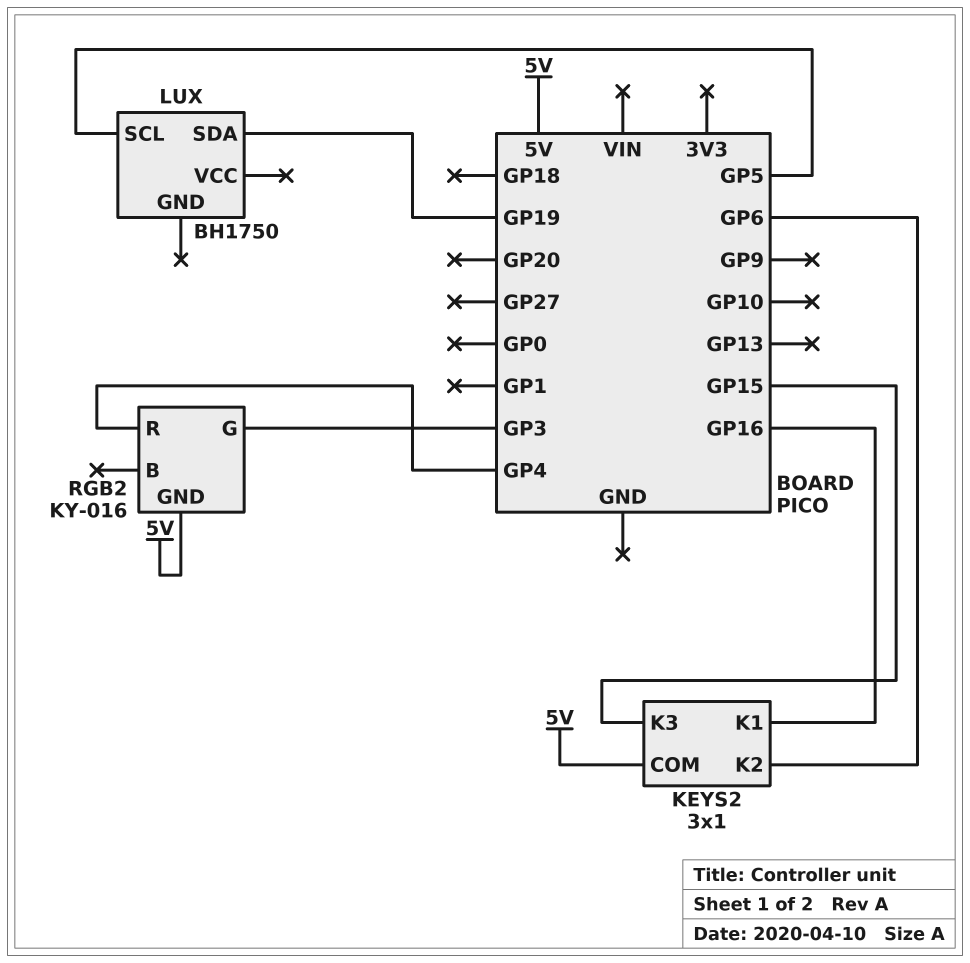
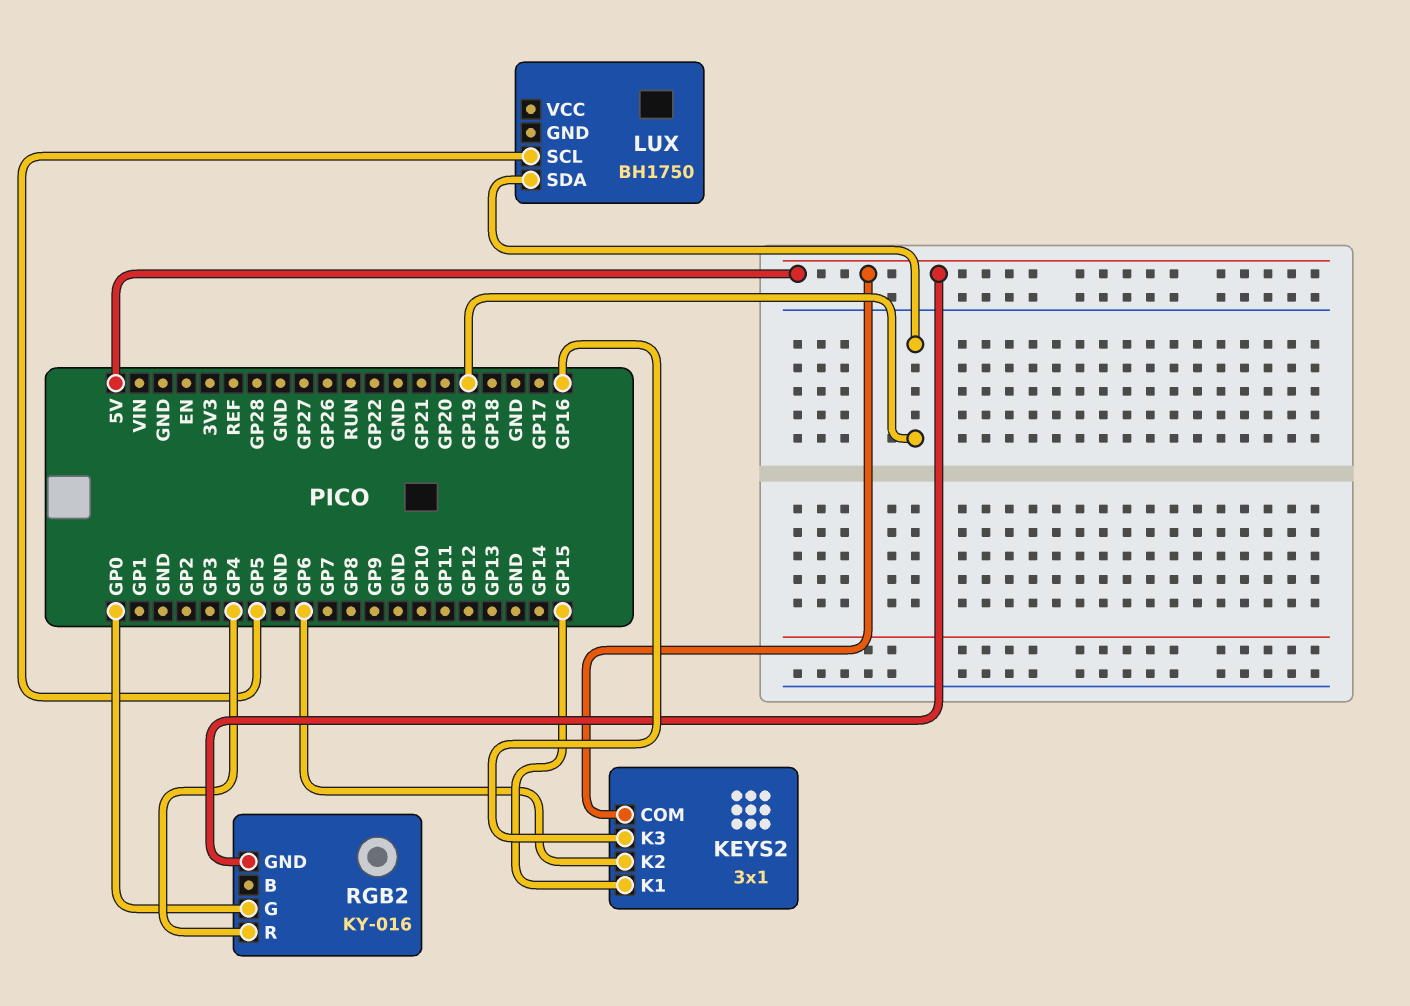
KEYS2 pin K1: GP16 -> GP15
KEYS2 pin K3: GP15 -> GP16
RGB2 pin G: GP3 -> GP0

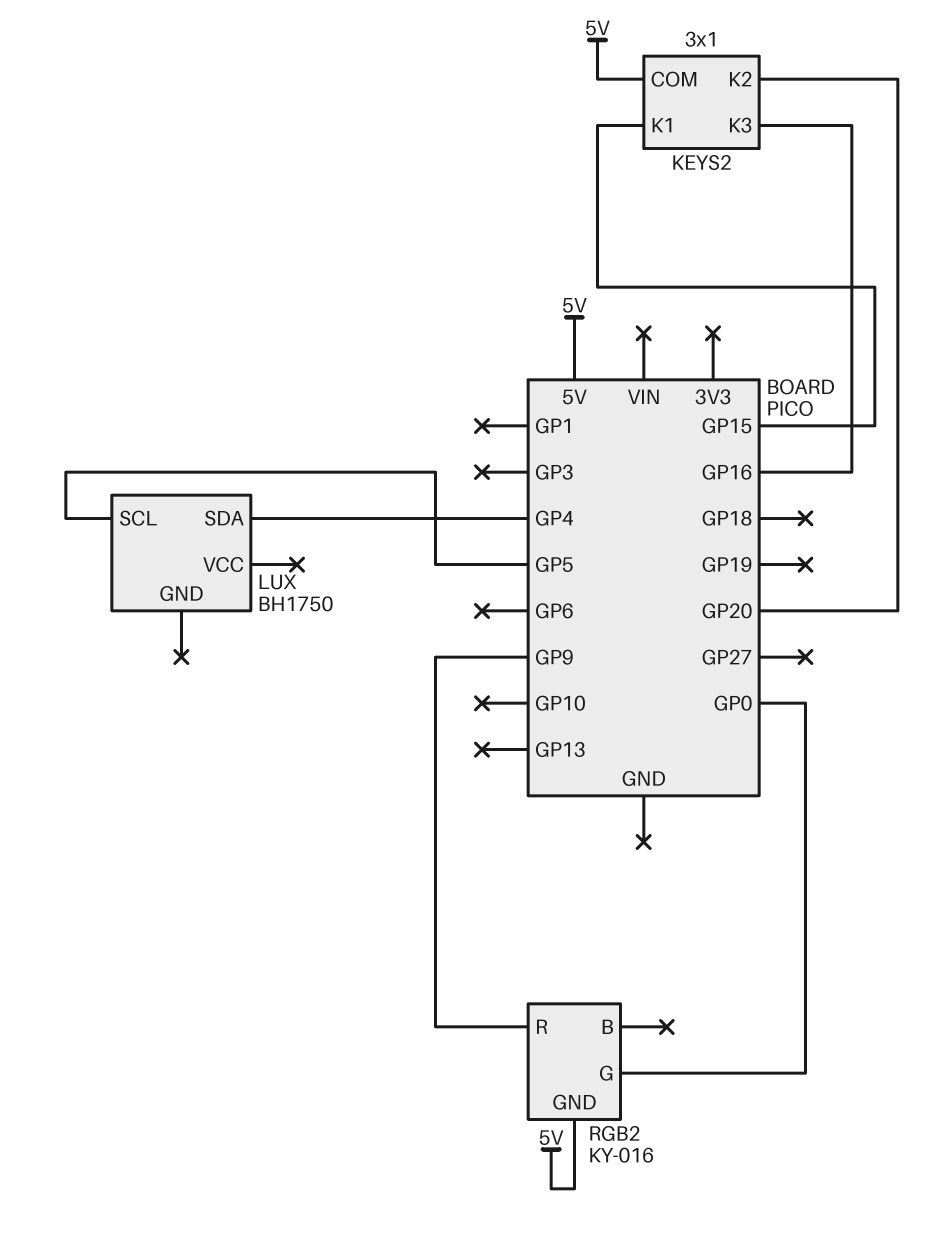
KEYS2 pin K2: GP6 -> GP20
LUX pin SDA: GP19 -> GP4
RGB2 pin R: GP4 -> GP9

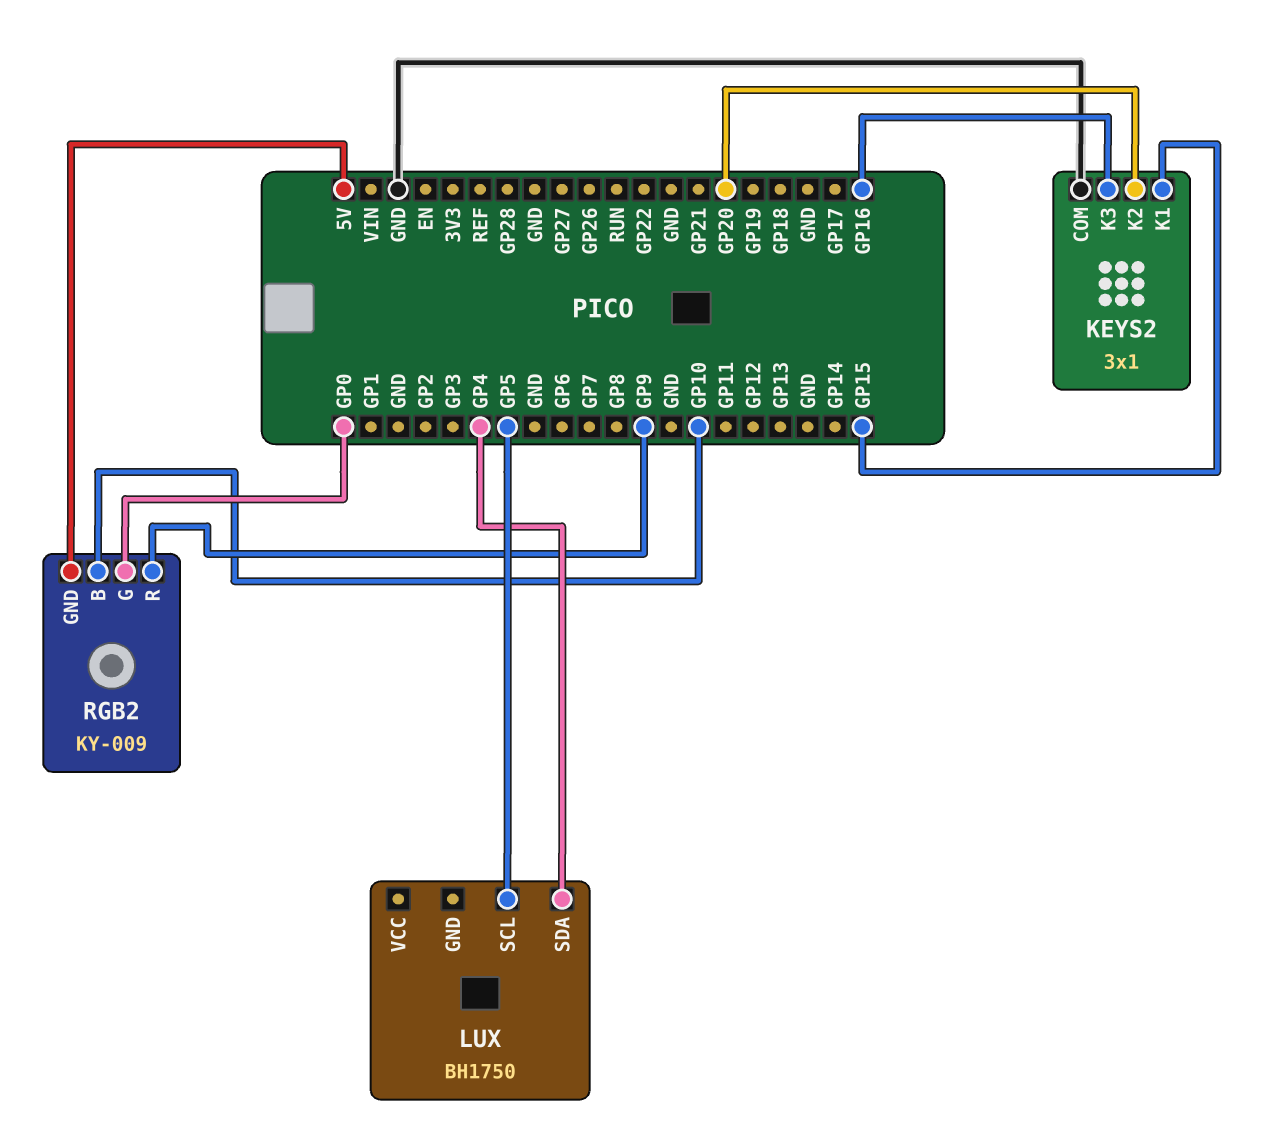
KEYS2 pin COM: 5V -> GND
RGB2: KY-016 -> KY-009
RGB2 pin B: none -> GP10

